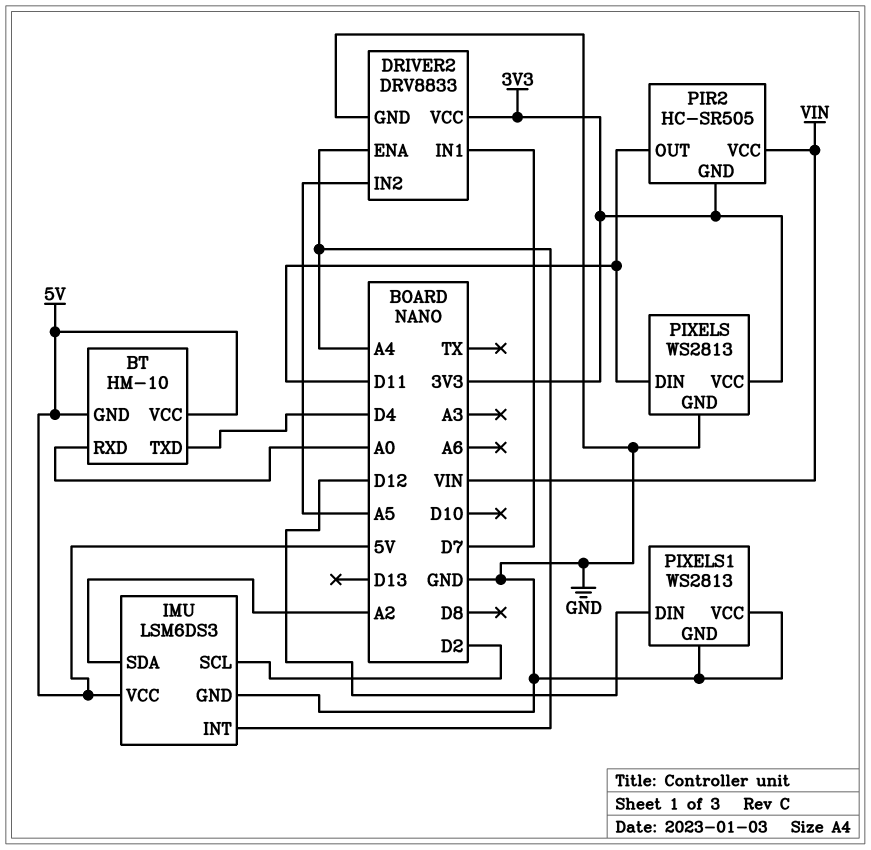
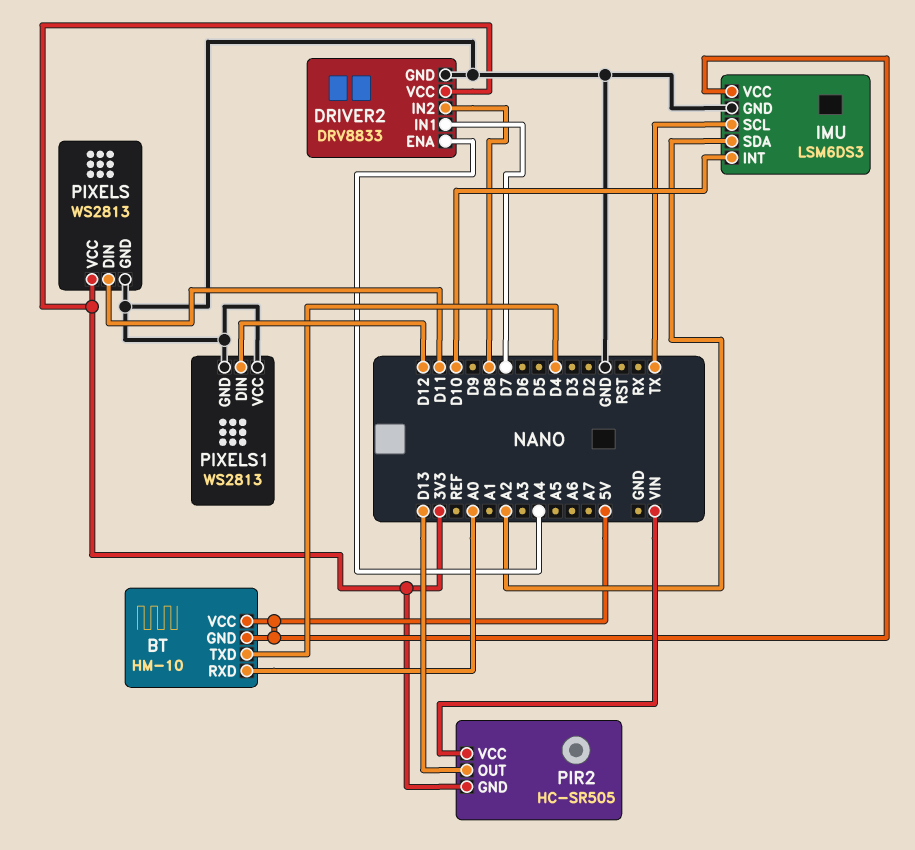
DRIVER2 pin IN2: A5 -> D8
IMU pin INT: A4 -> D10
IMU pin SCL: D2 -> TX
PIR2 pin OUT: D11 -> D13

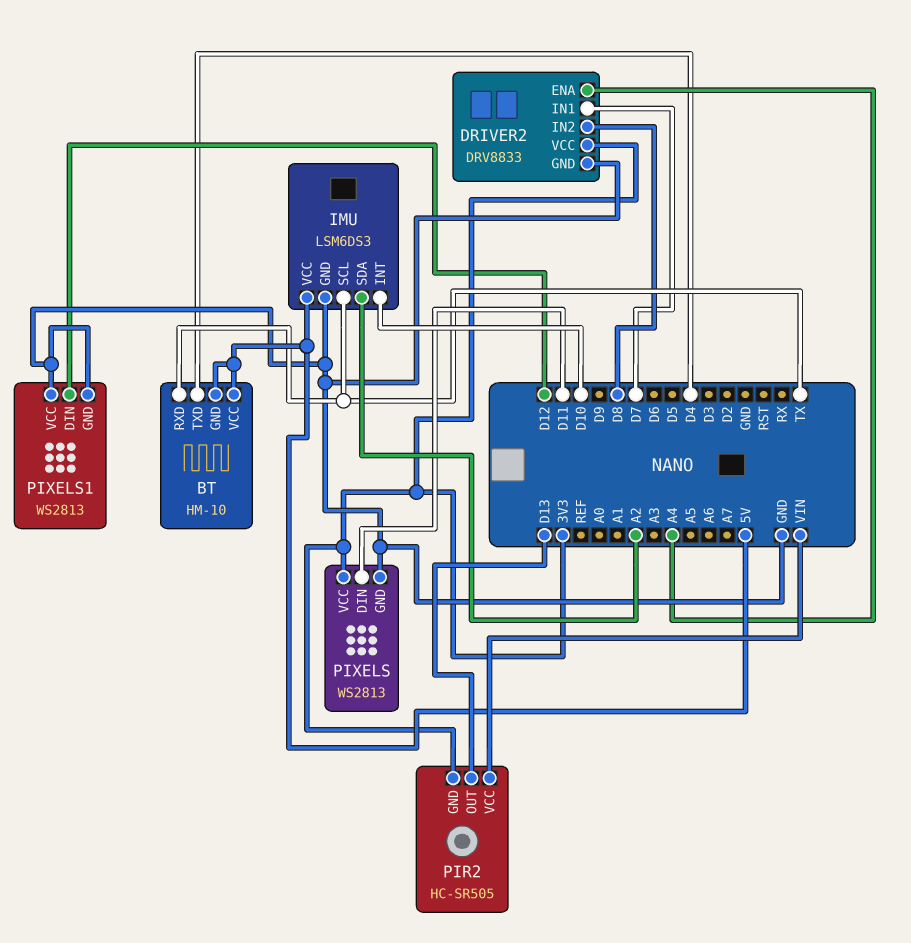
BT pin RXD: A0 -> TX

